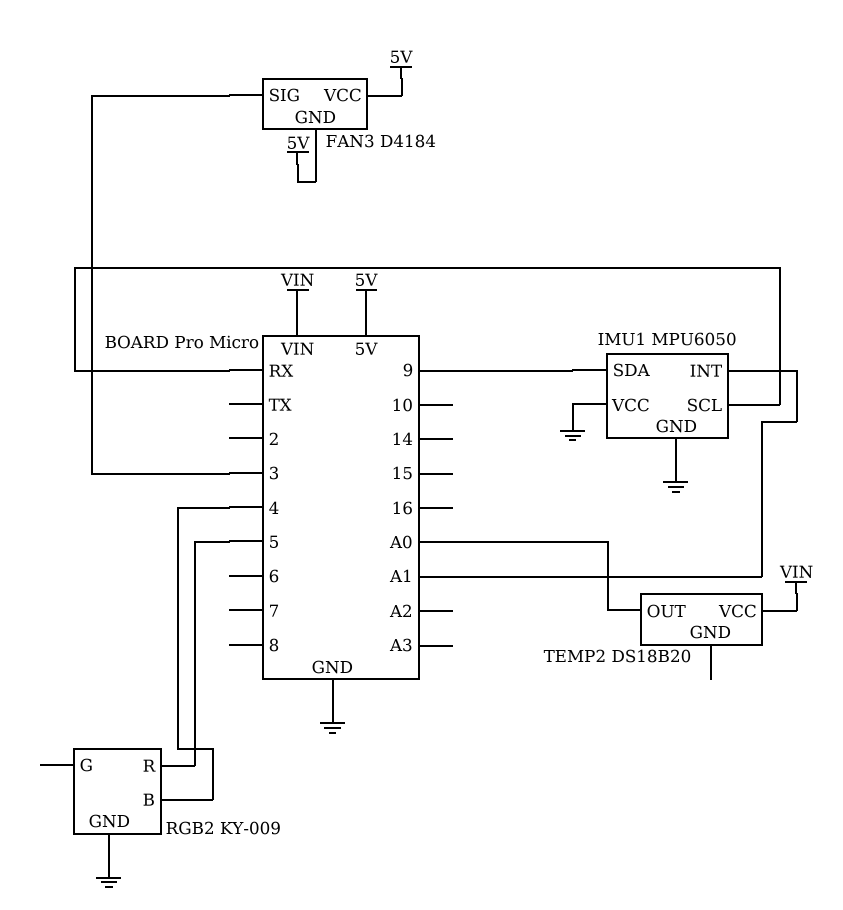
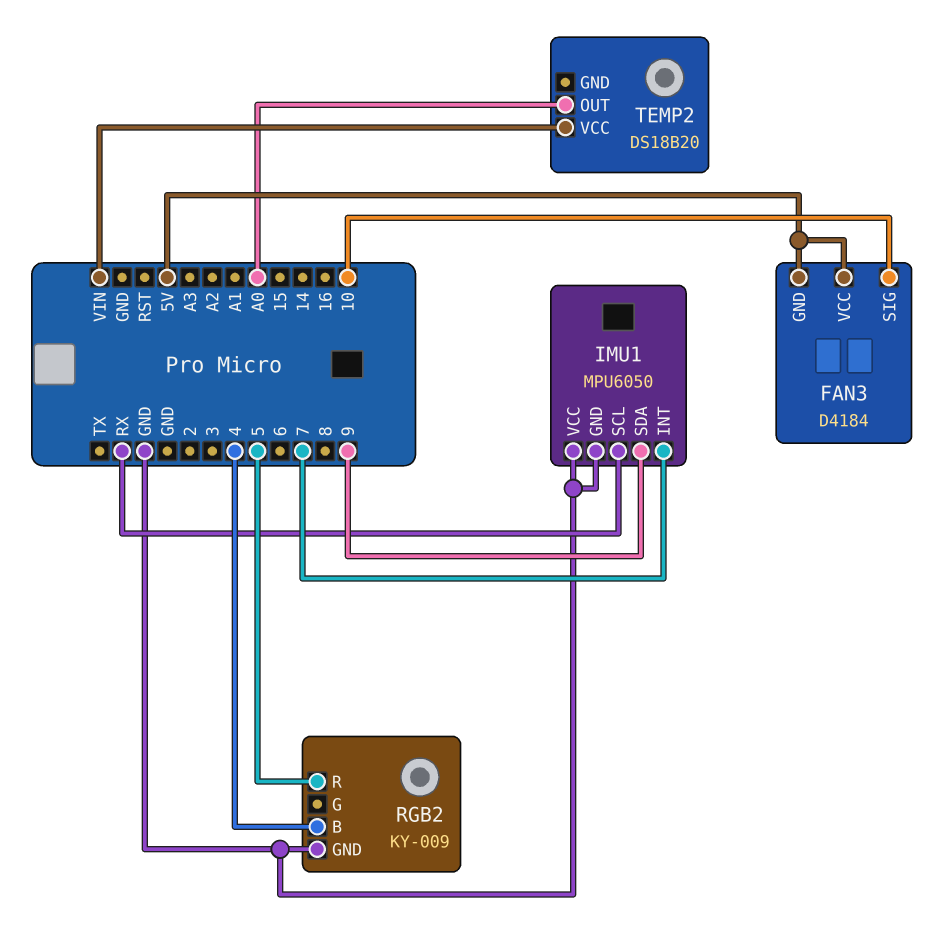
FAN3 pin SIG: 3 -> 10
IMU1 pin INT: A1 -> 7

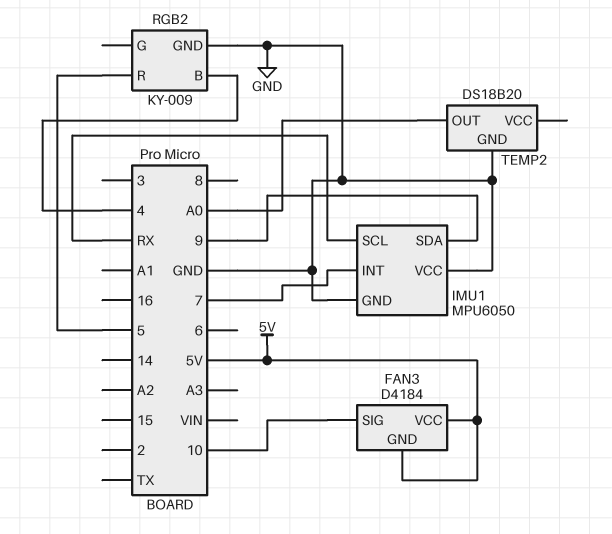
TEMP2 pin GND: none -> GND
TEMP2 pin VCC: VIN -> none

